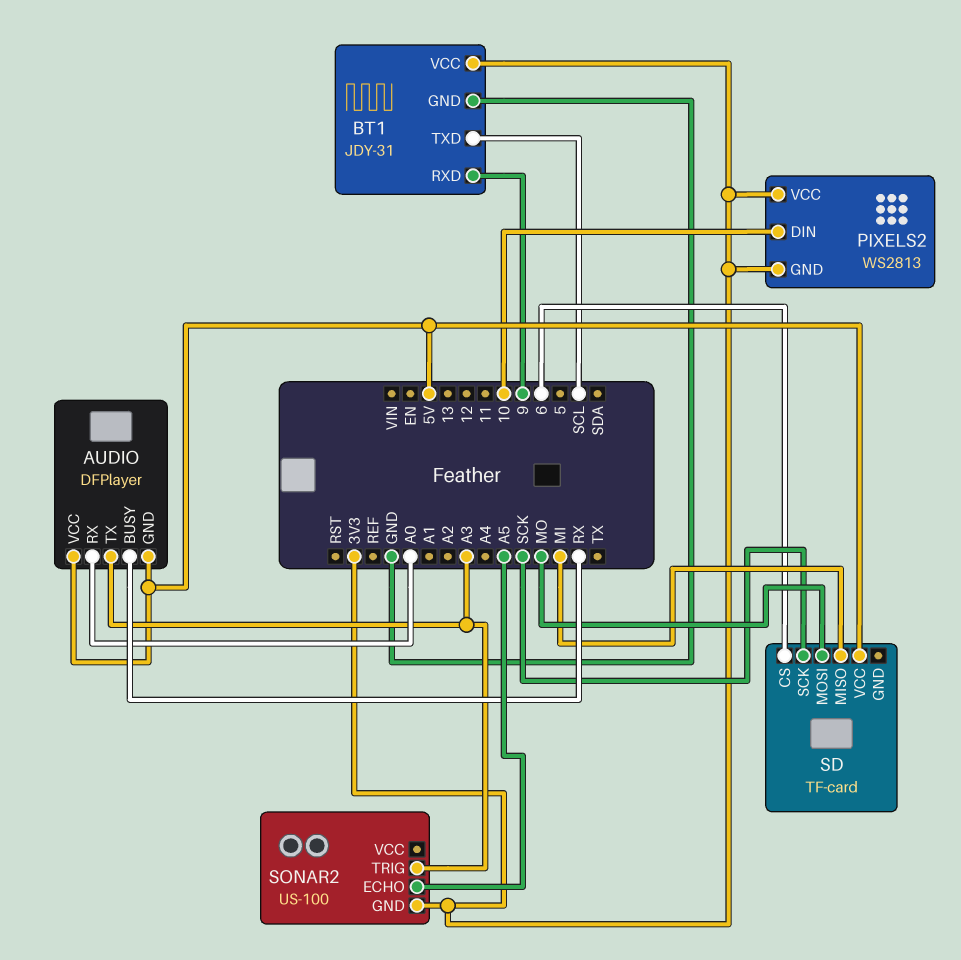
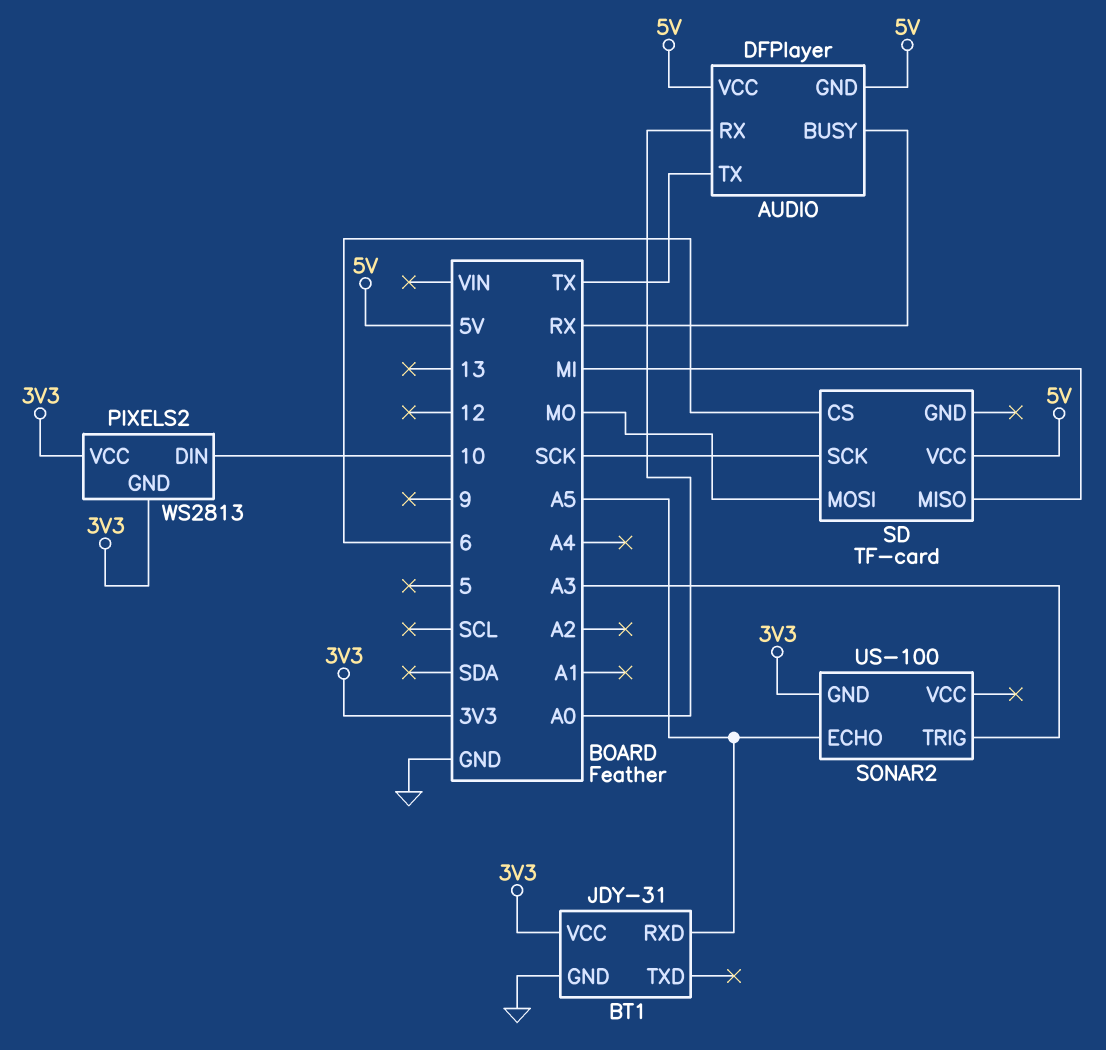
AUDIO pin TX: A3 -> TX
BT1 pin RXD: 9 -> A5
BT1 pin TXD: SCL -> none

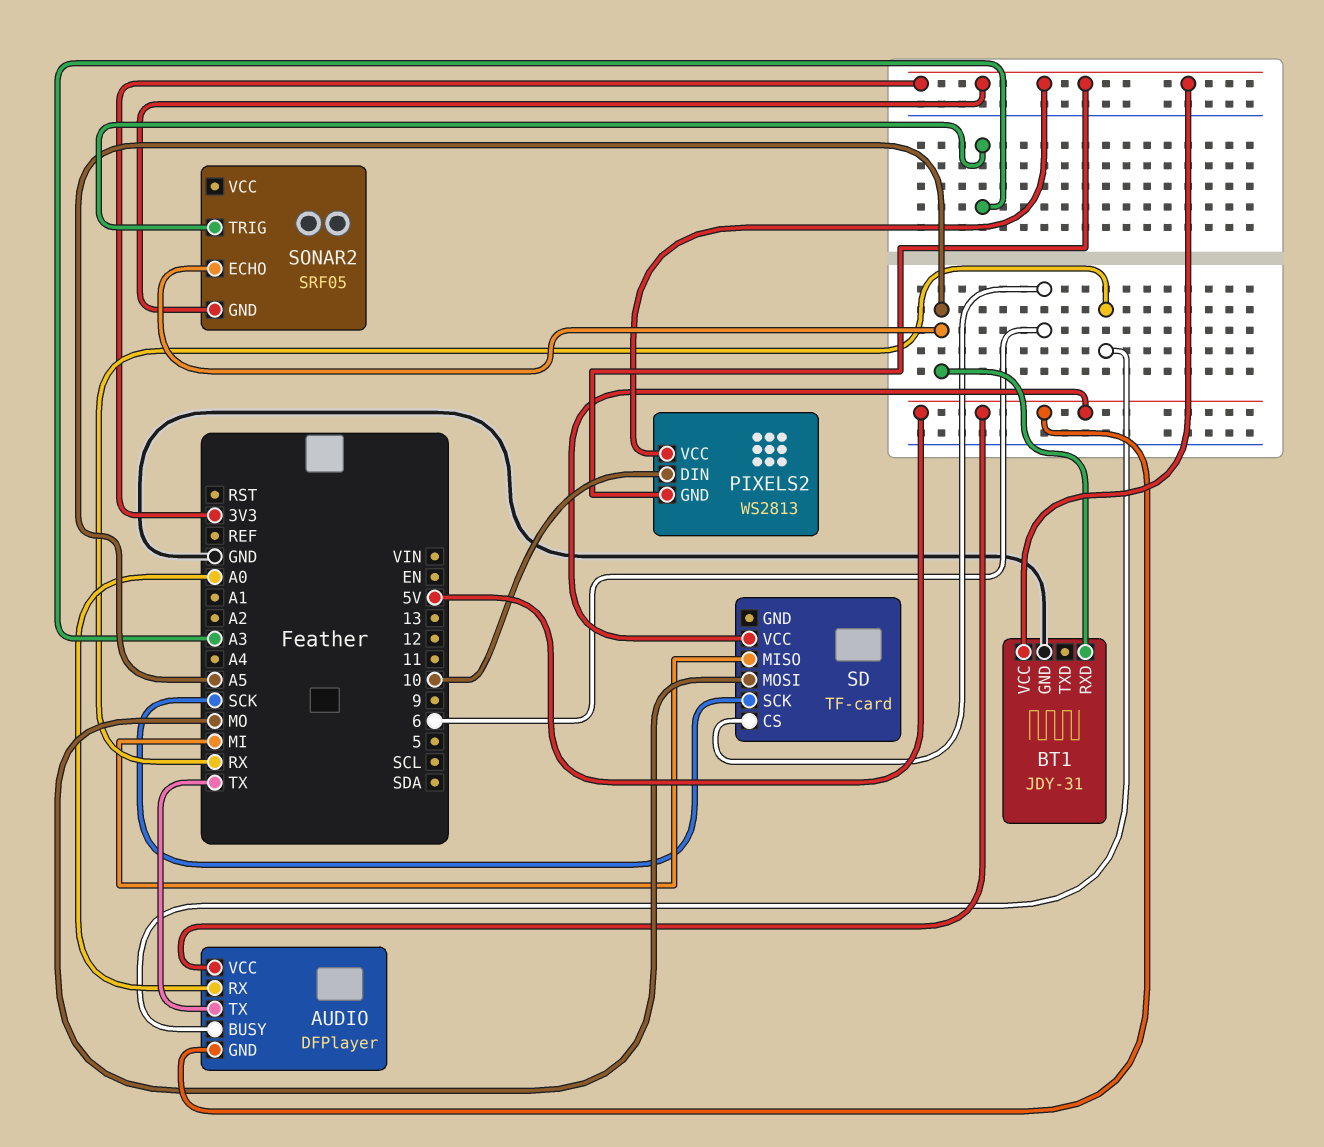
SONAR2: US-100 -> SRF05

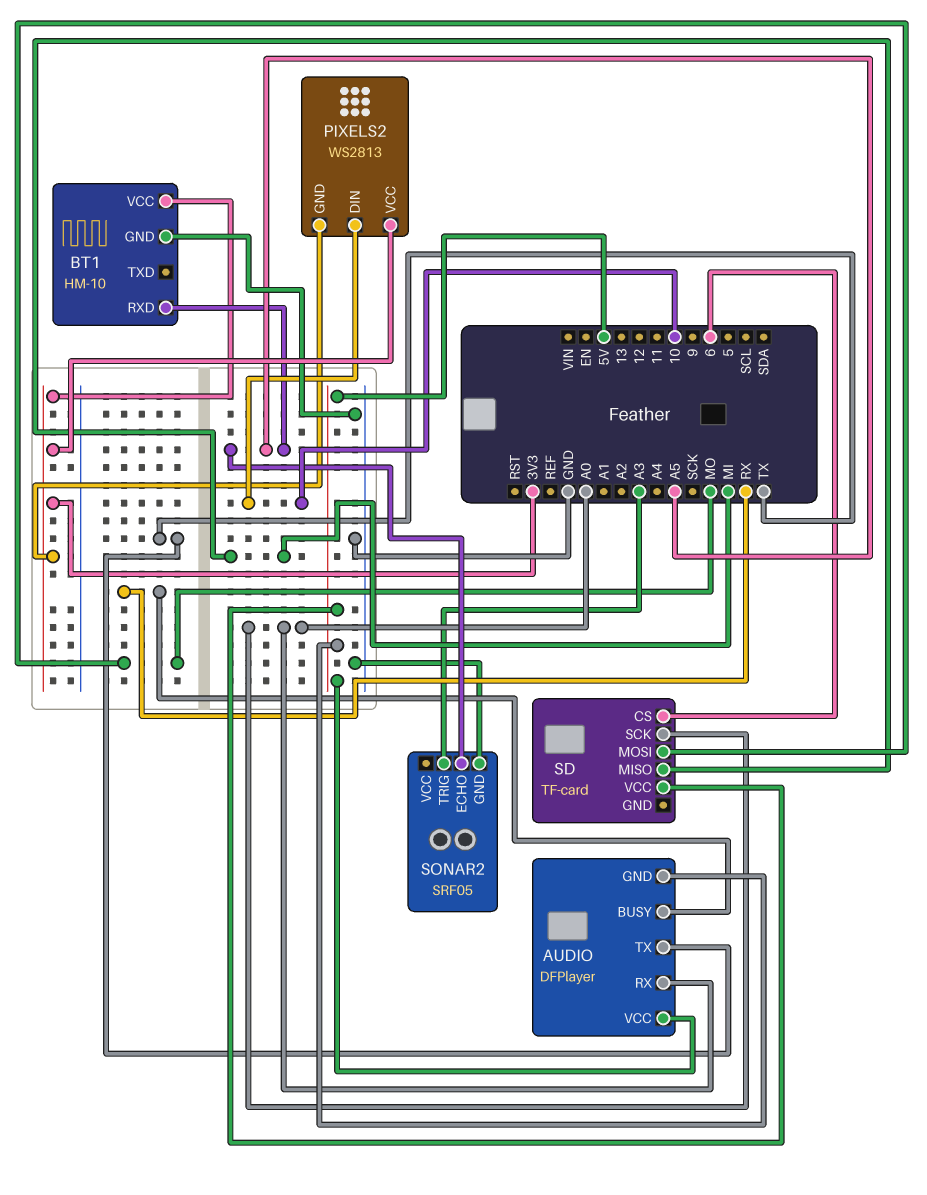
BT1: JDY-31 -> HM-10
SD pin SCK: SCK -> A0
SONAR2 pin GND: 3V3 -> GND

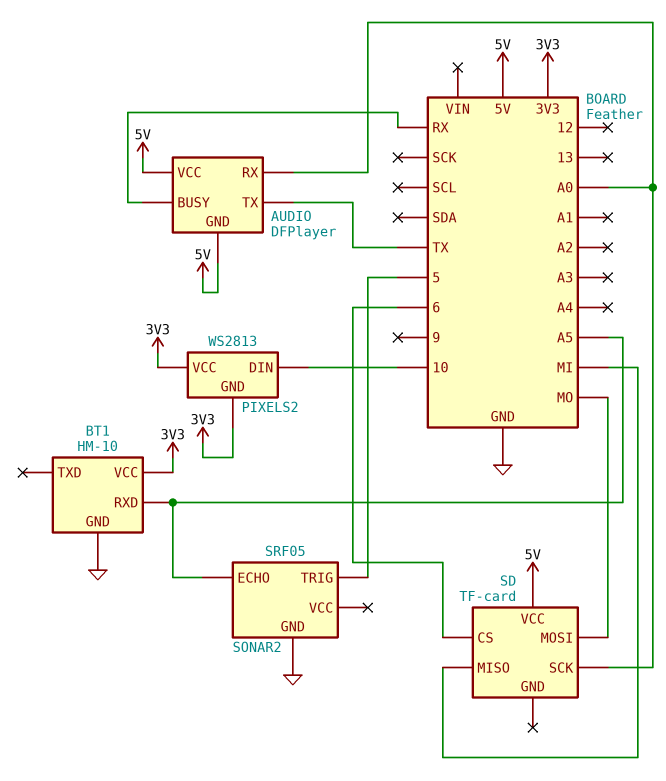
SONAR2 pin TRIG: A3 -> 5

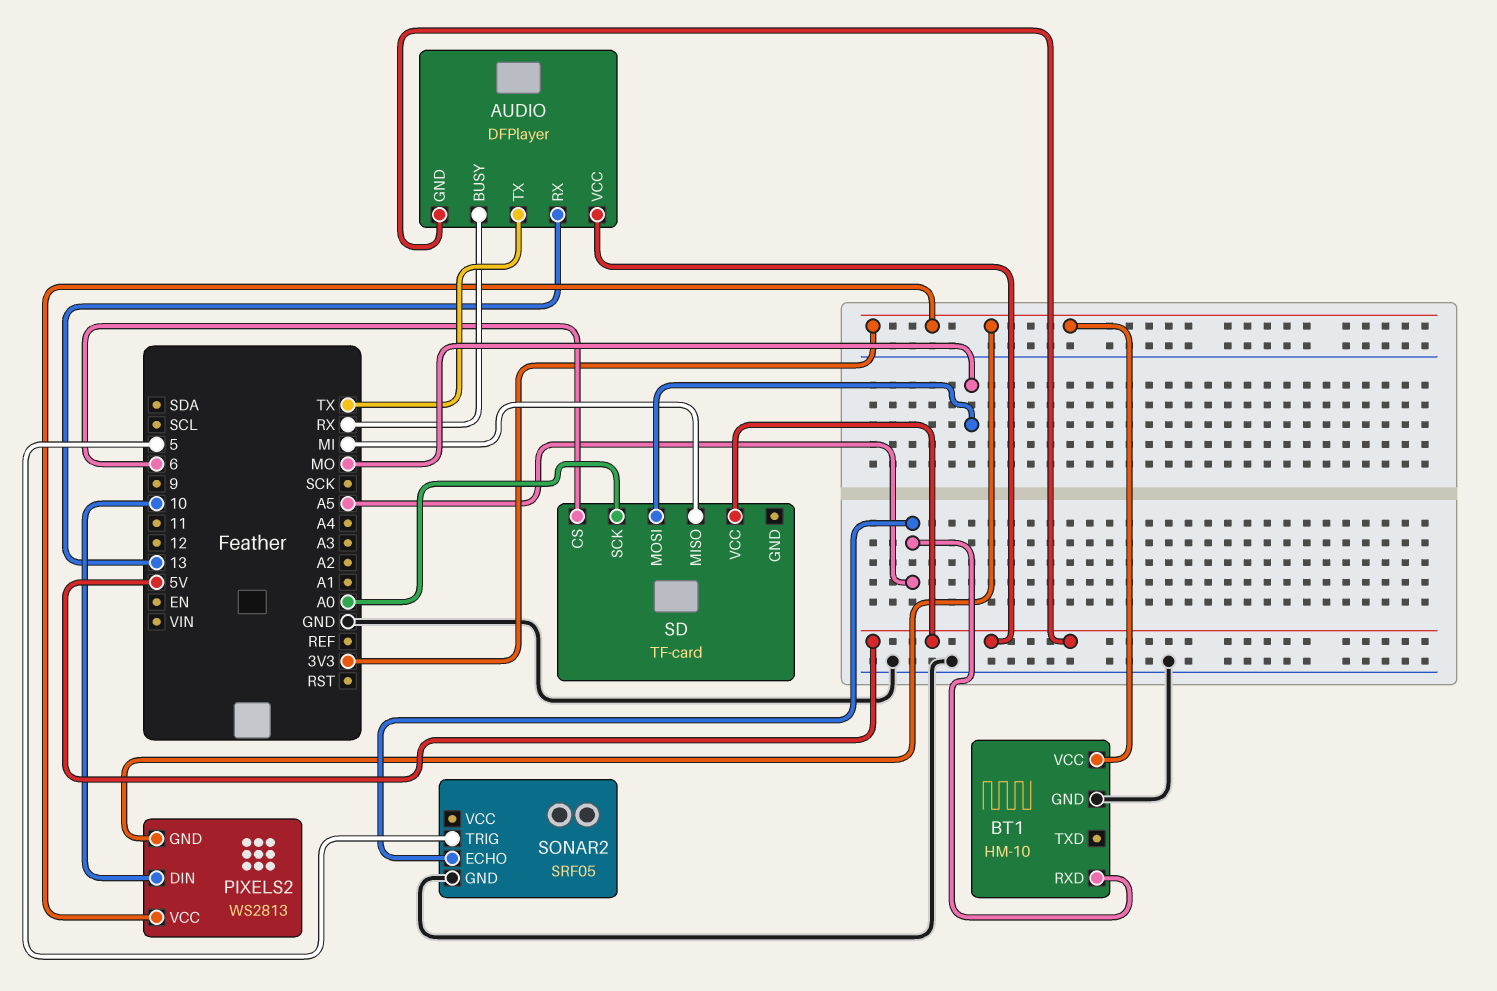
AUDIO pin RX: A0 -> 13

